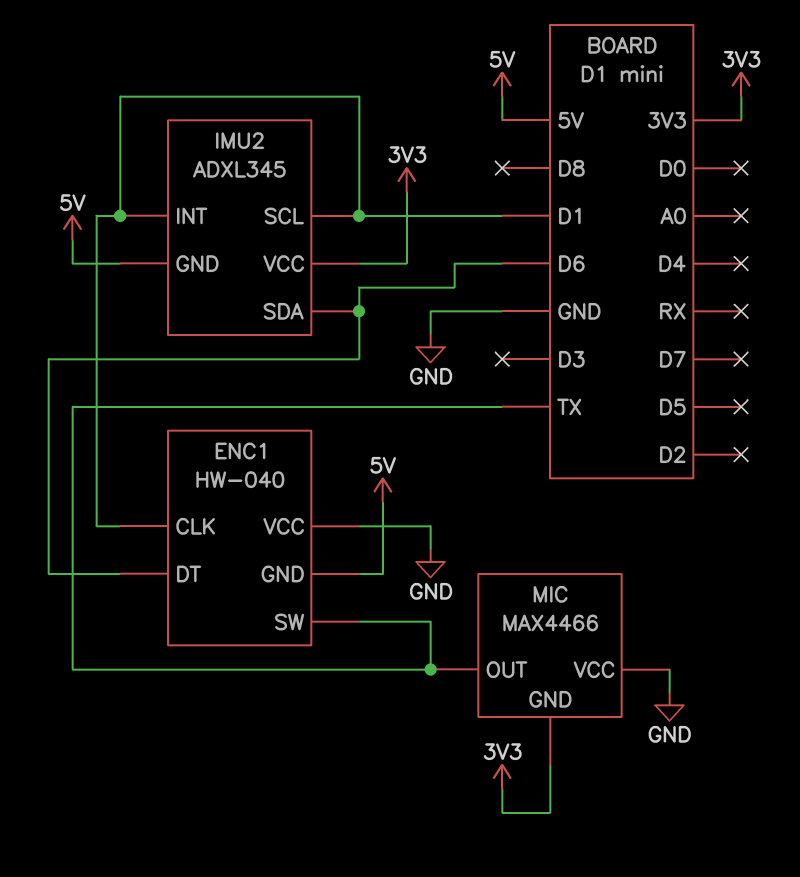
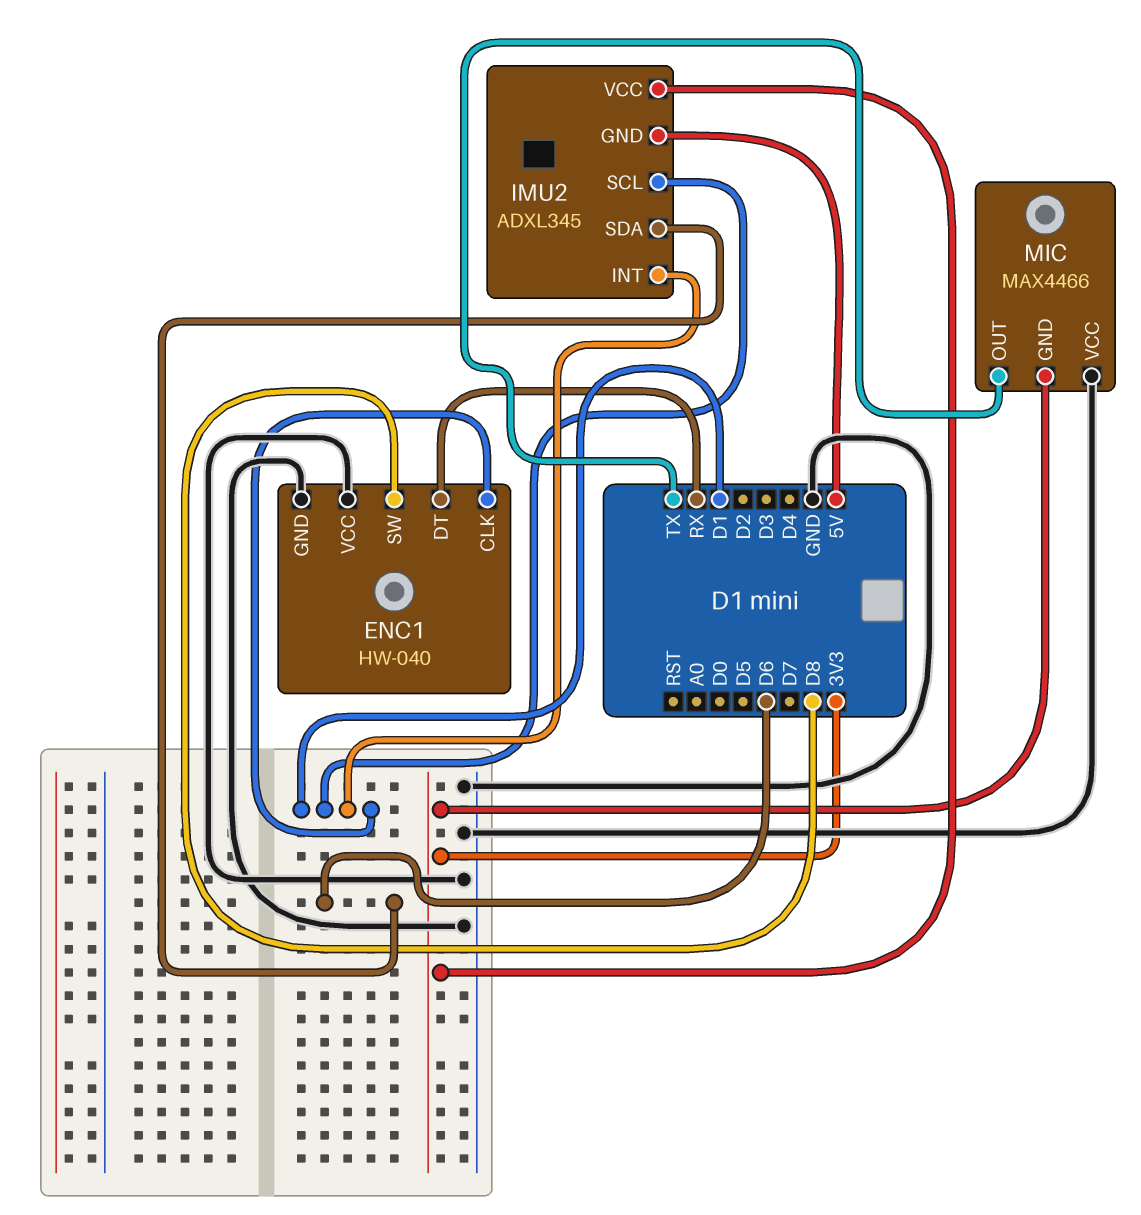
ENC1 pin DT: D6 -> RX
ENC1 pin GND: 5V -> GND
ENC1 pin SW: TX -> D8

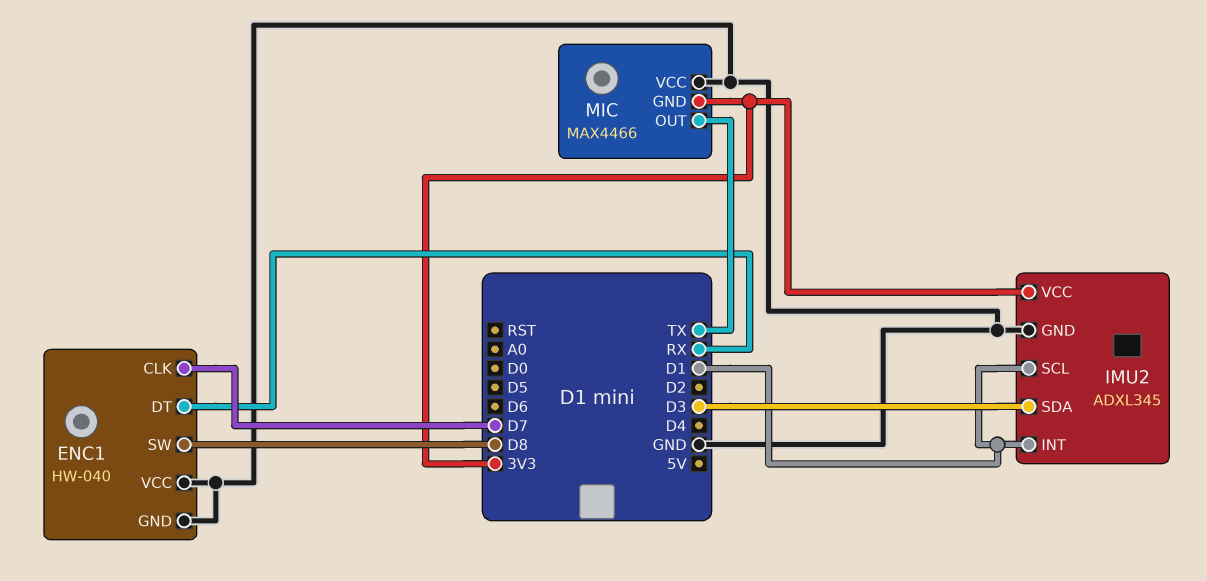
ENC1 pin CLK: D1 -> D7
IMU2 pin GND: 5V -> GND
IMU2 pin SDA: D6 -> D3

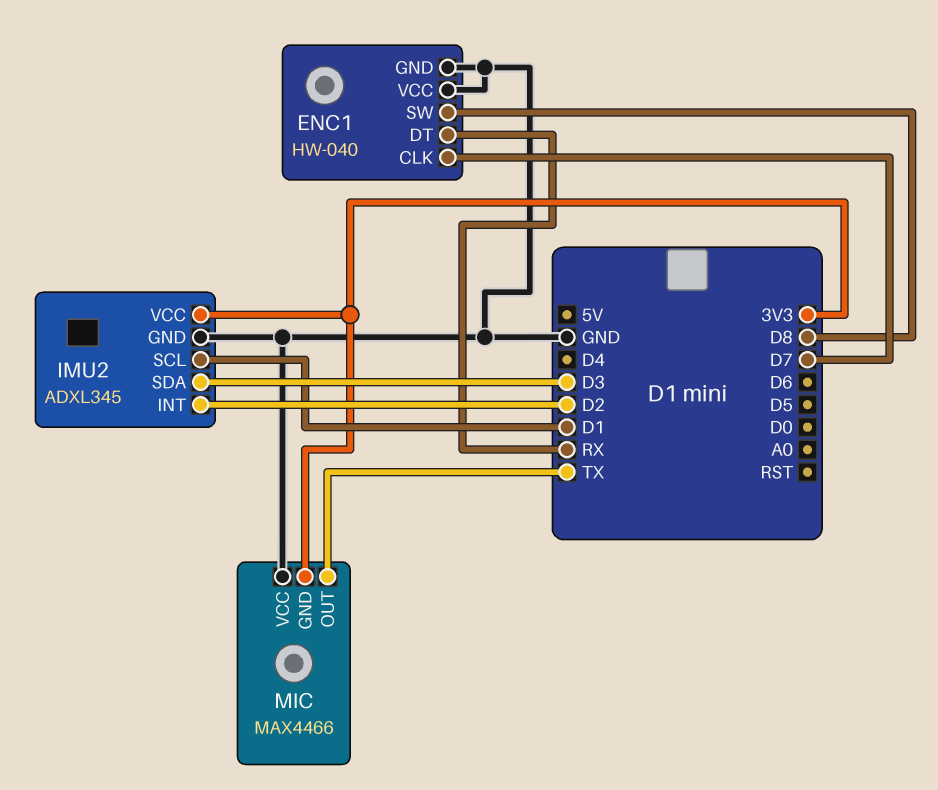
IMU2 pin INT: D1 -> D2

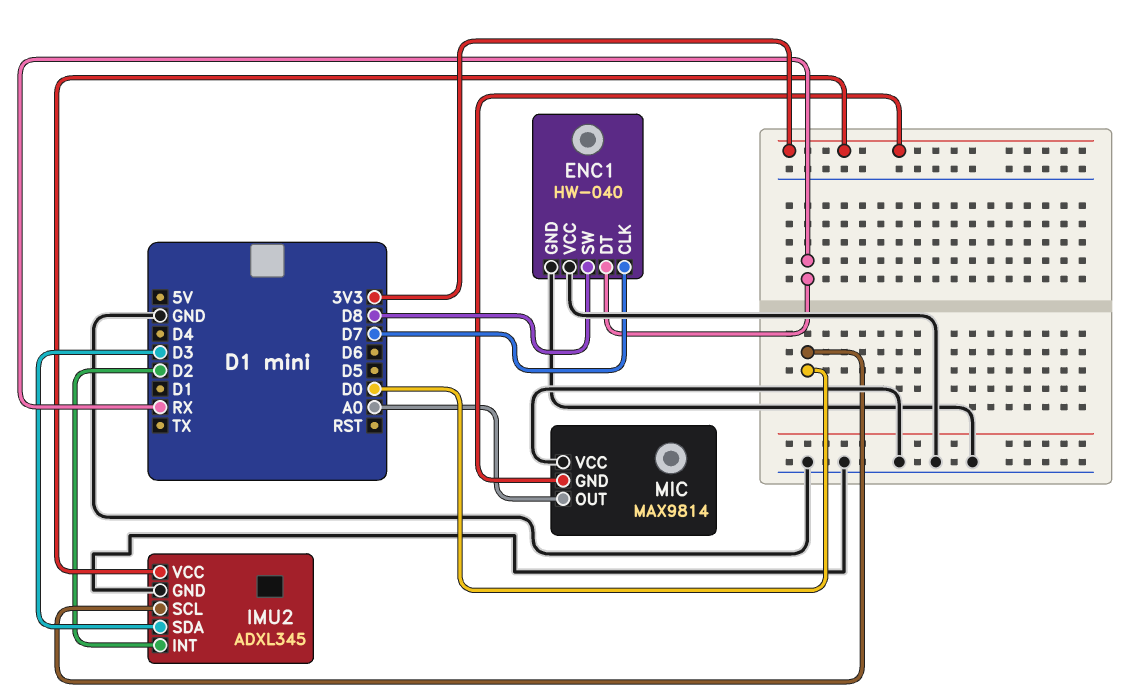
IMU2 pin SCL: D1 -> D0
MIC: MAX4466 -> MAX9814
MIC pin OUT: TX -> A0

